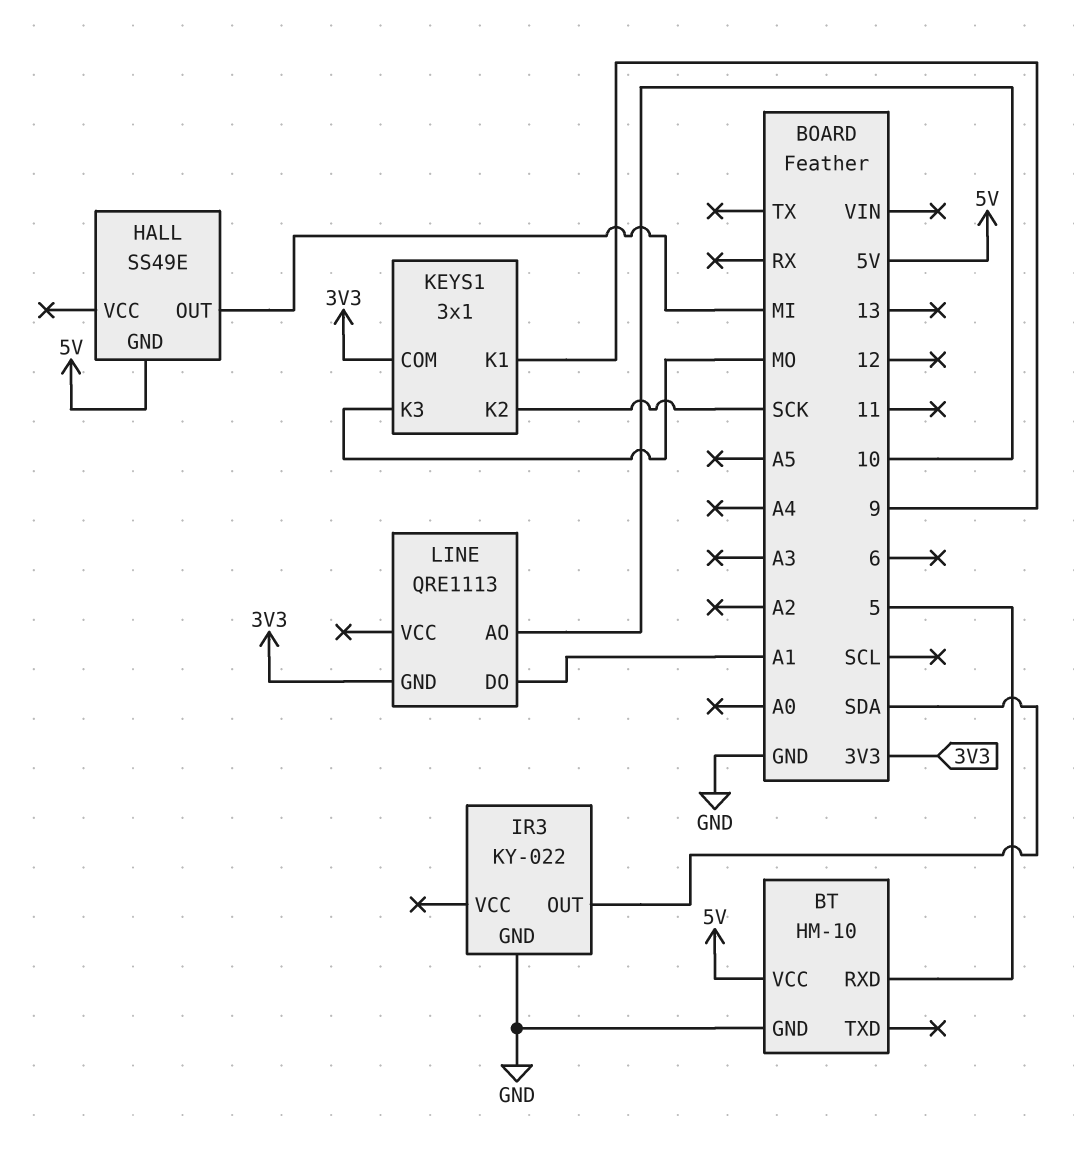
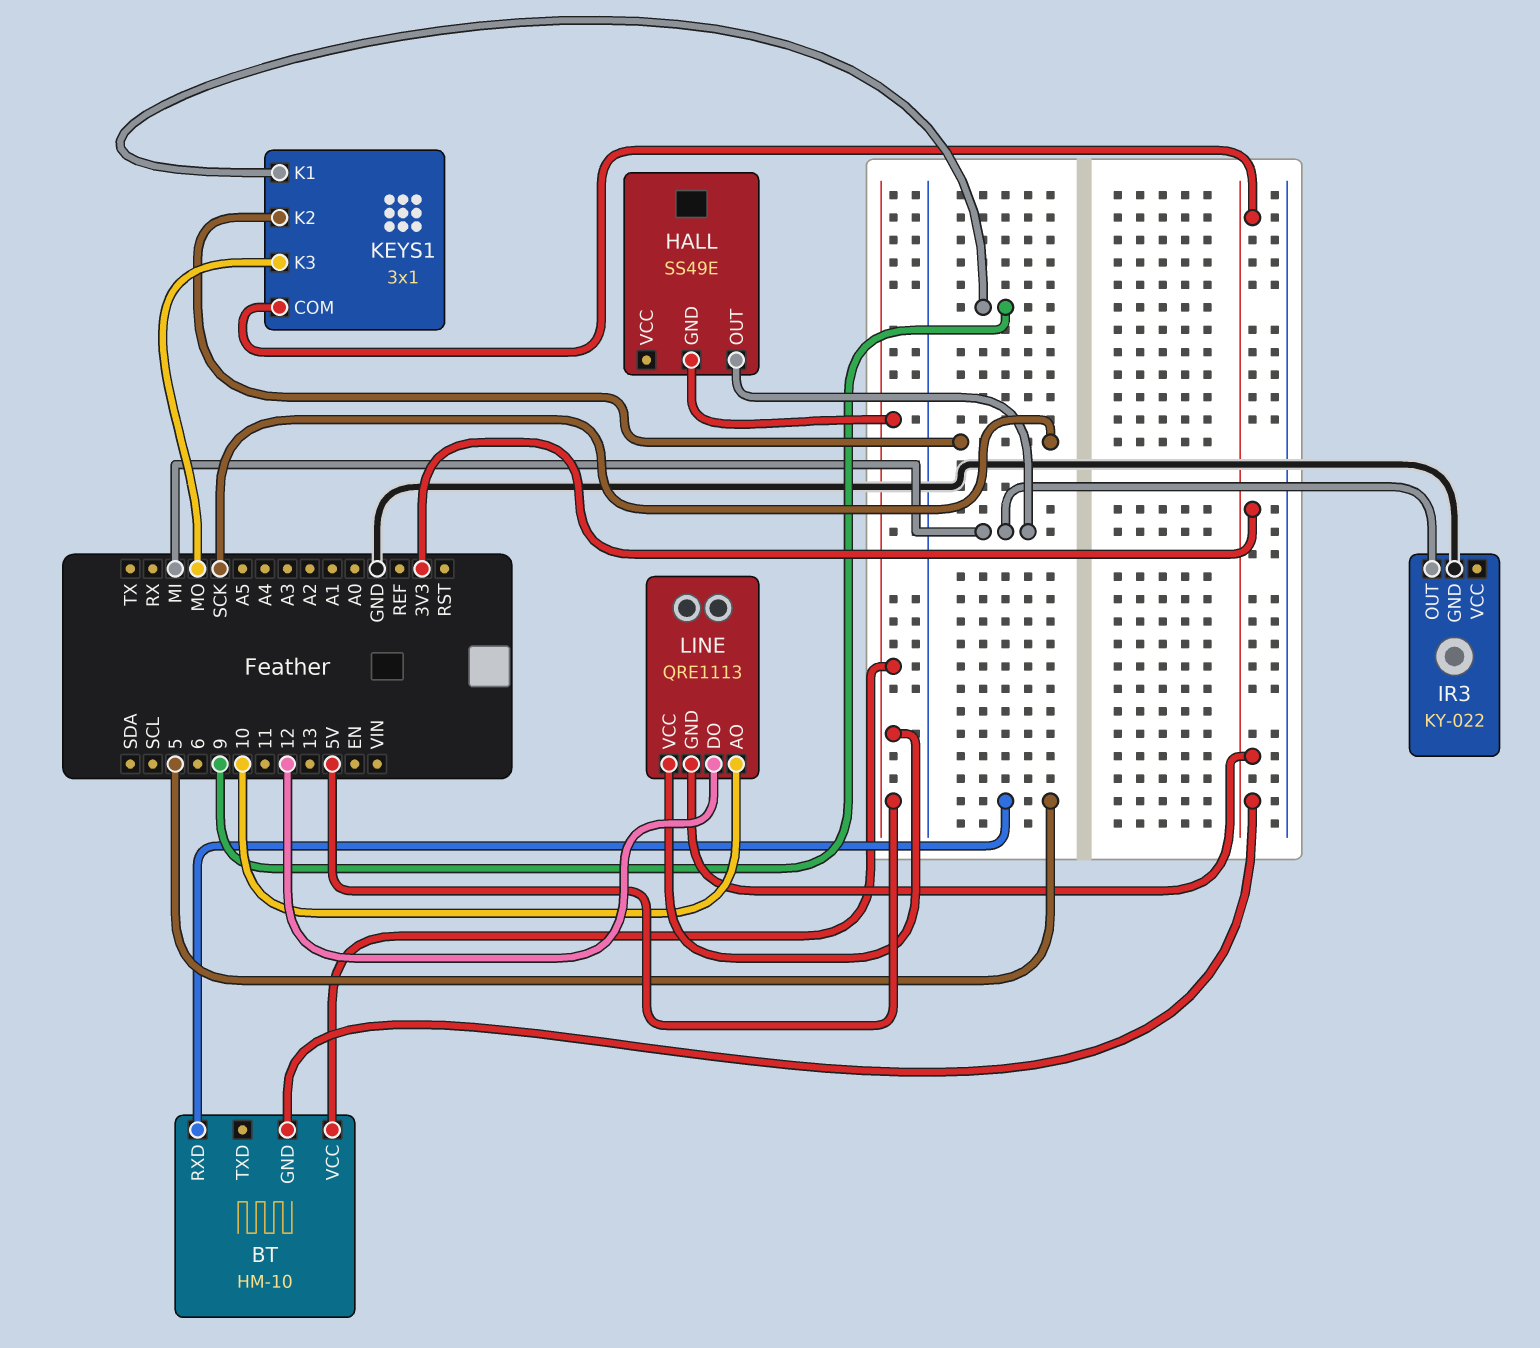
BT pin GND: GND -> 3V3
IR3 pin OUT: SDA -> MI
LINE pin DO: A1 -> 12
LINE pin VCC: none -> 5V

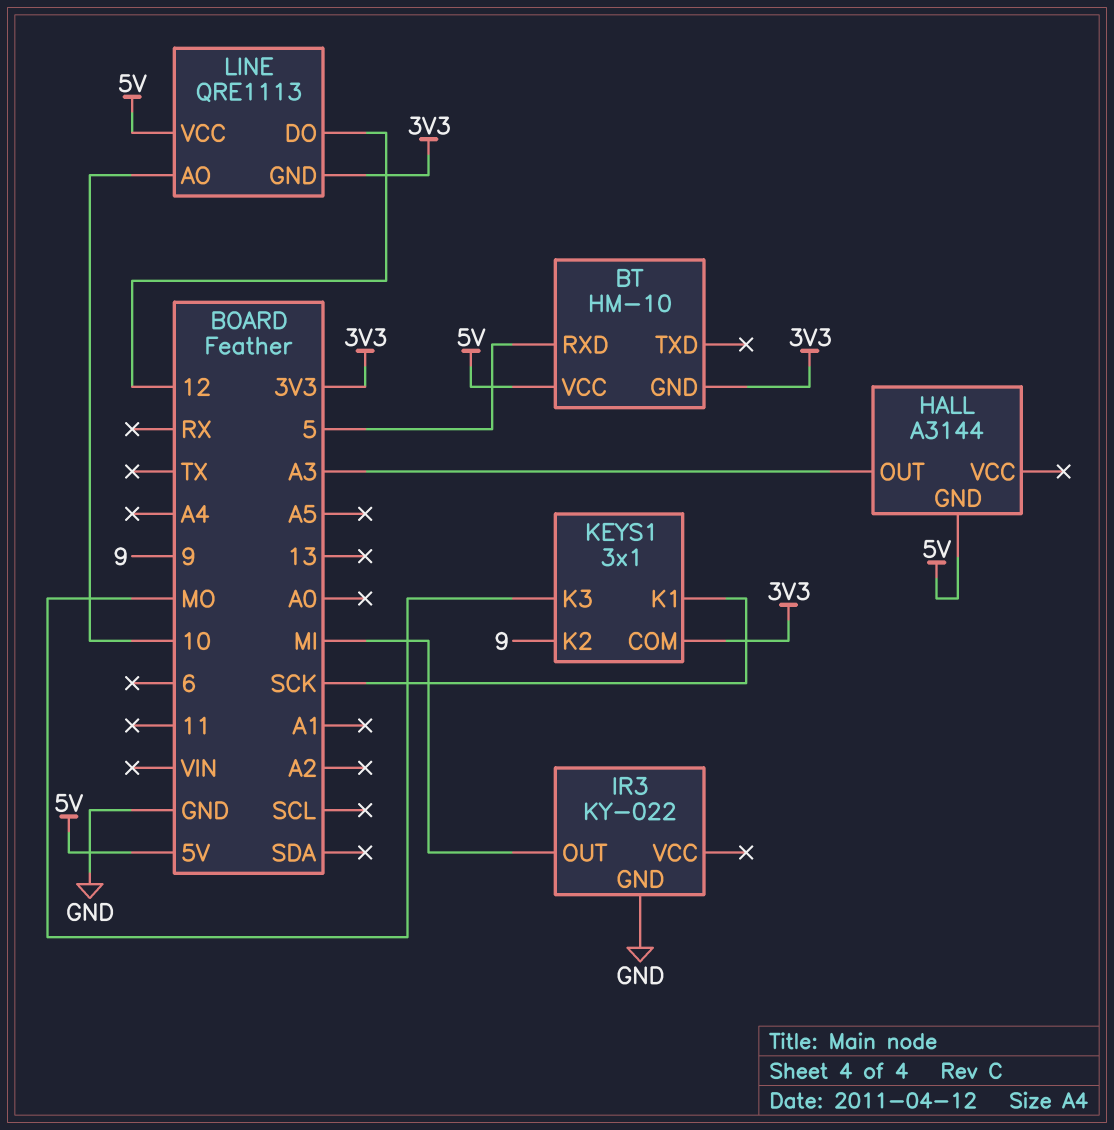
HALL: SS49E -> A3144
HALL pin OUT: MI -> A3
KEYS1 pin K1: 9 -> SCK
KEYS1 pin K2: SCK -> 9

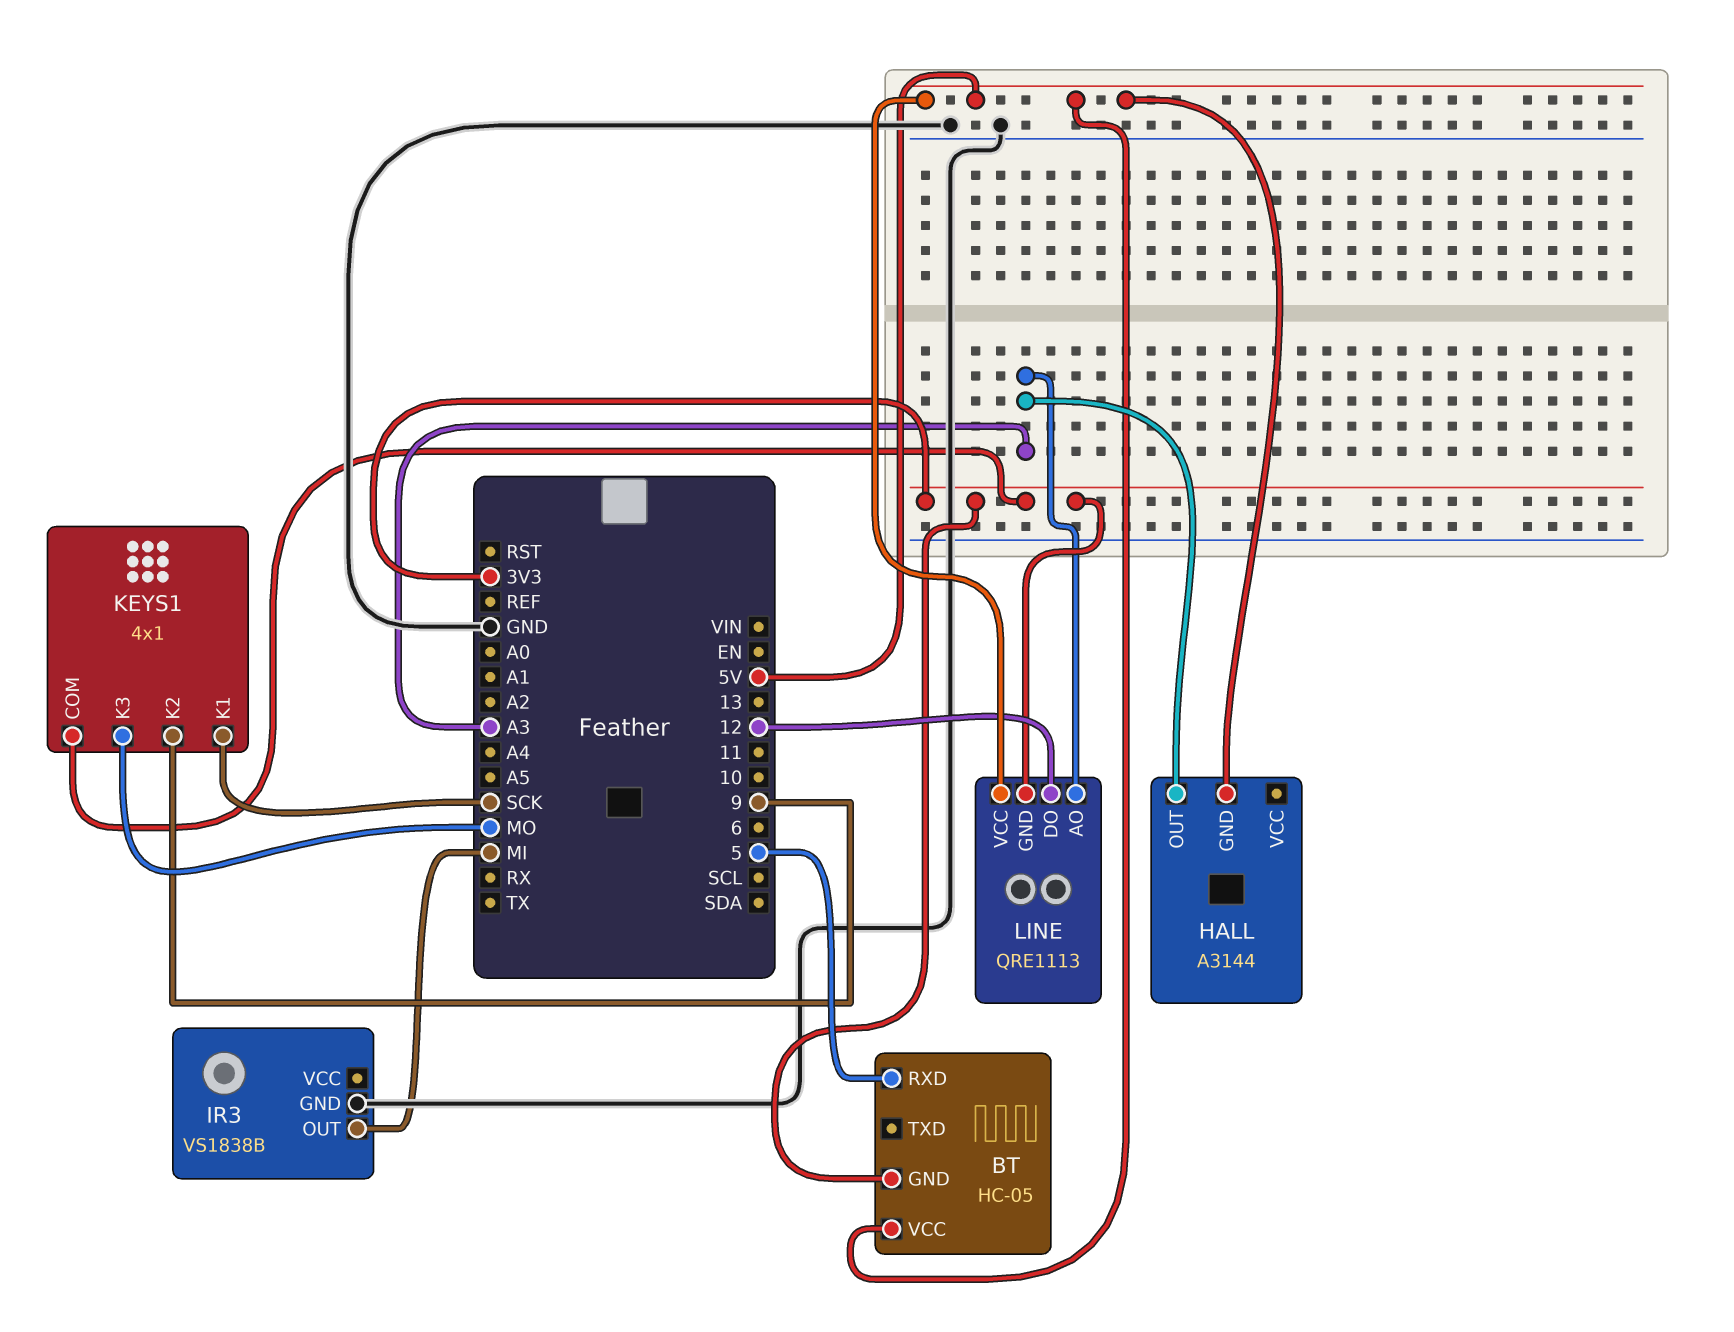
BT: HM-10 -> HC-05
IR3: KY-022 -> VS1838B
KEYS1: 3x1 -> 4x1
LINE pin AO: 10 -> A3

